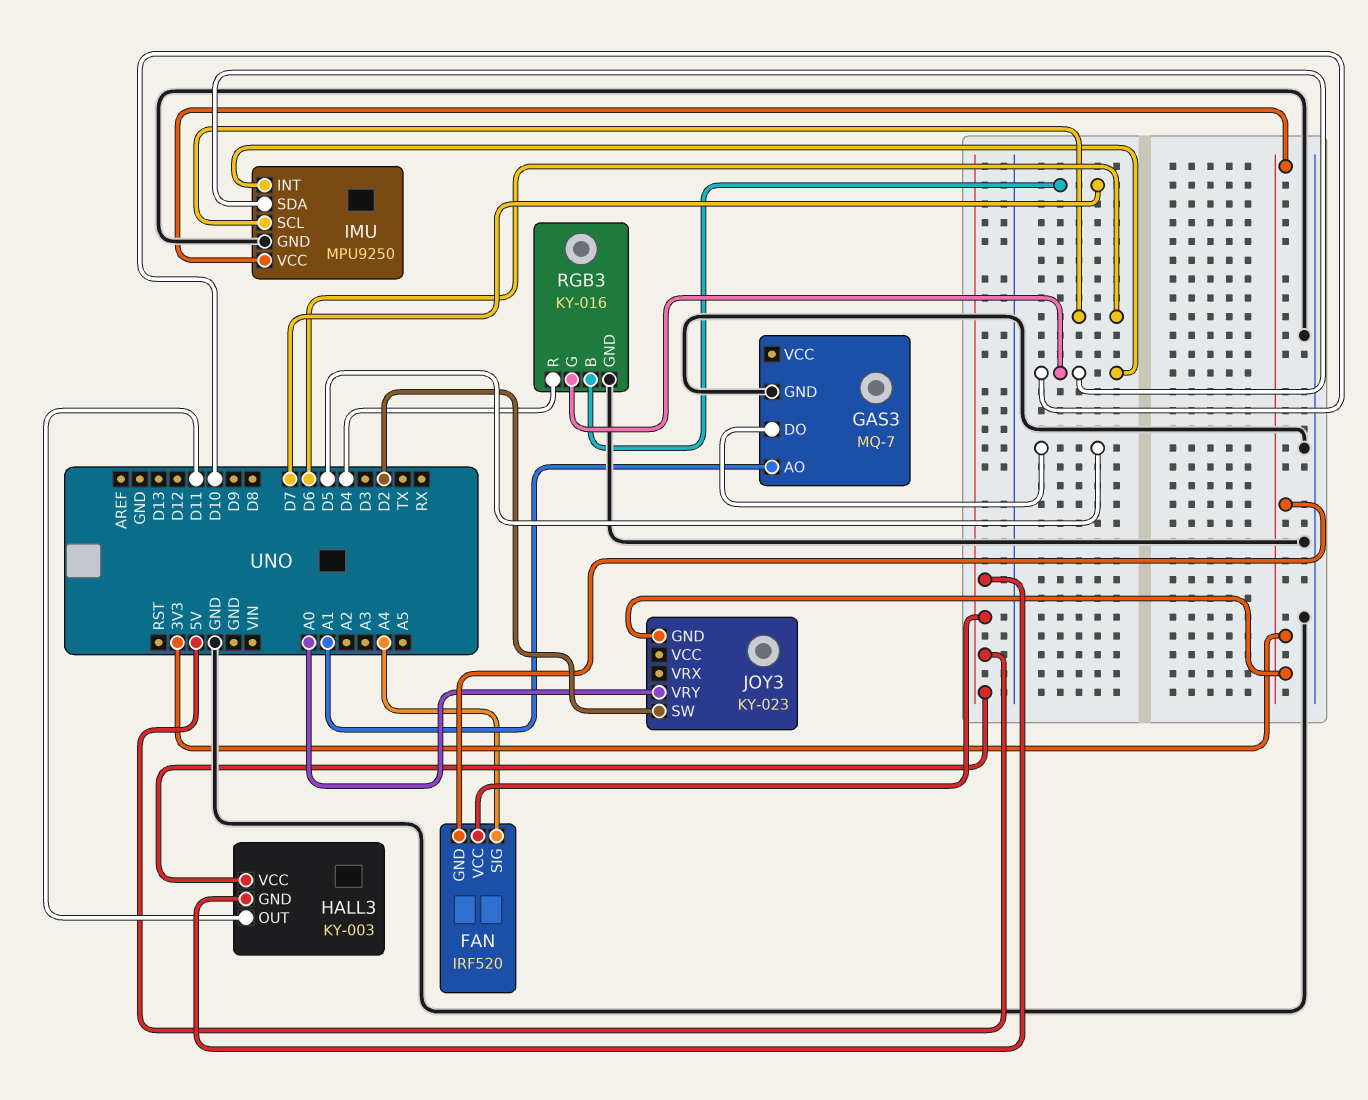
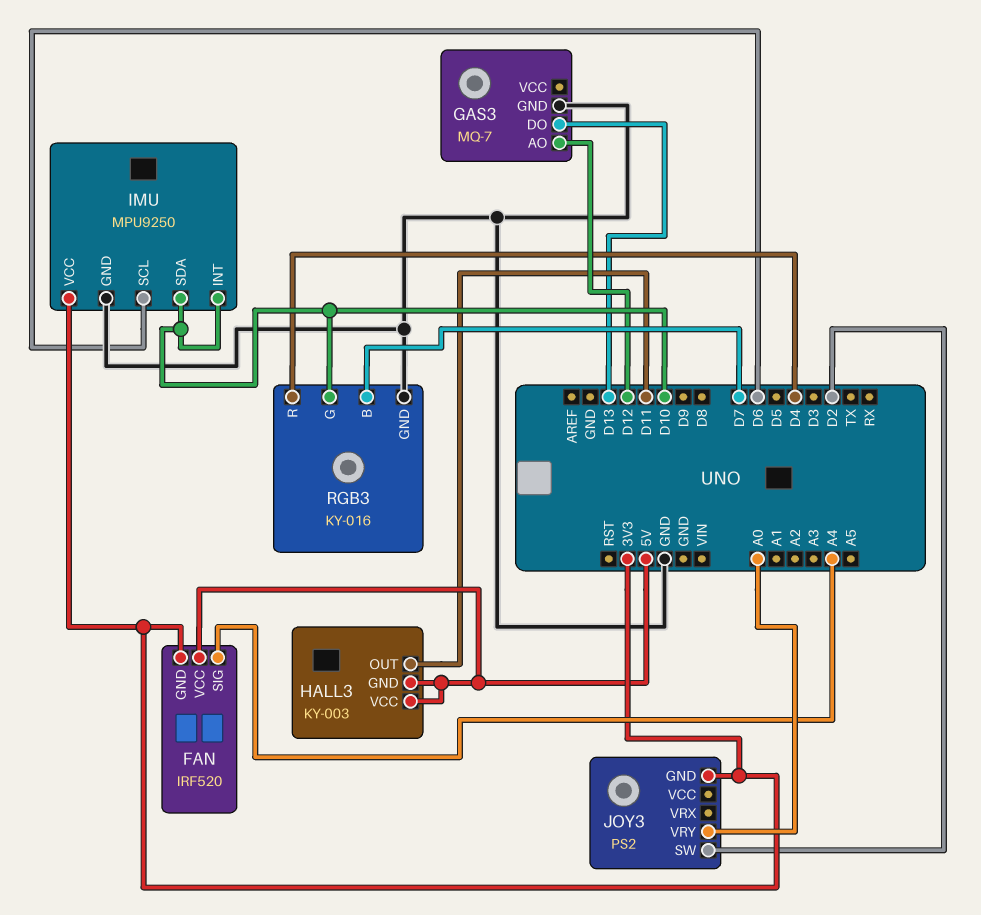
GAS3 pin AO: A1 -> D12
GAS3 pin DO: D5 -> D13
JOY3: KY-023 -> PS2

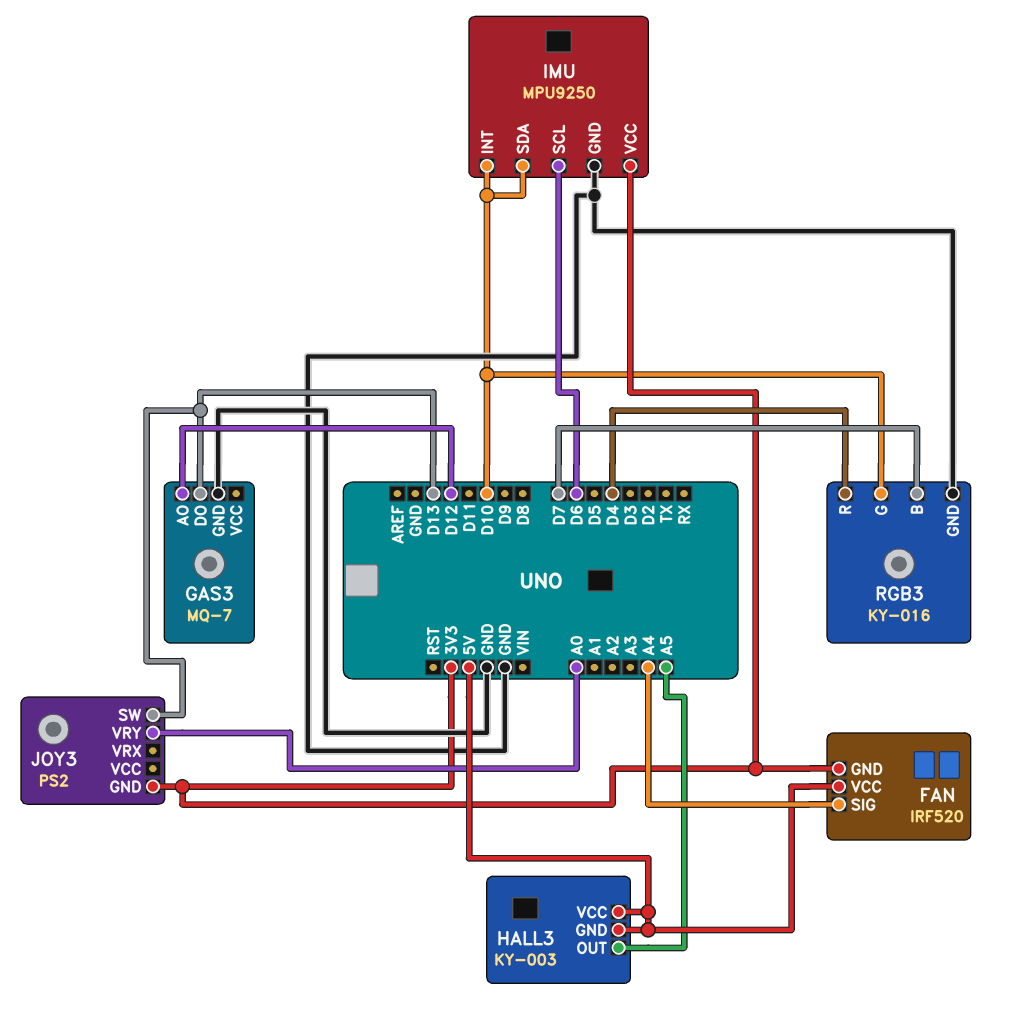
HALL3 pin OUT: D11 -> A5
JOY3 pin SW: D2 -> D13

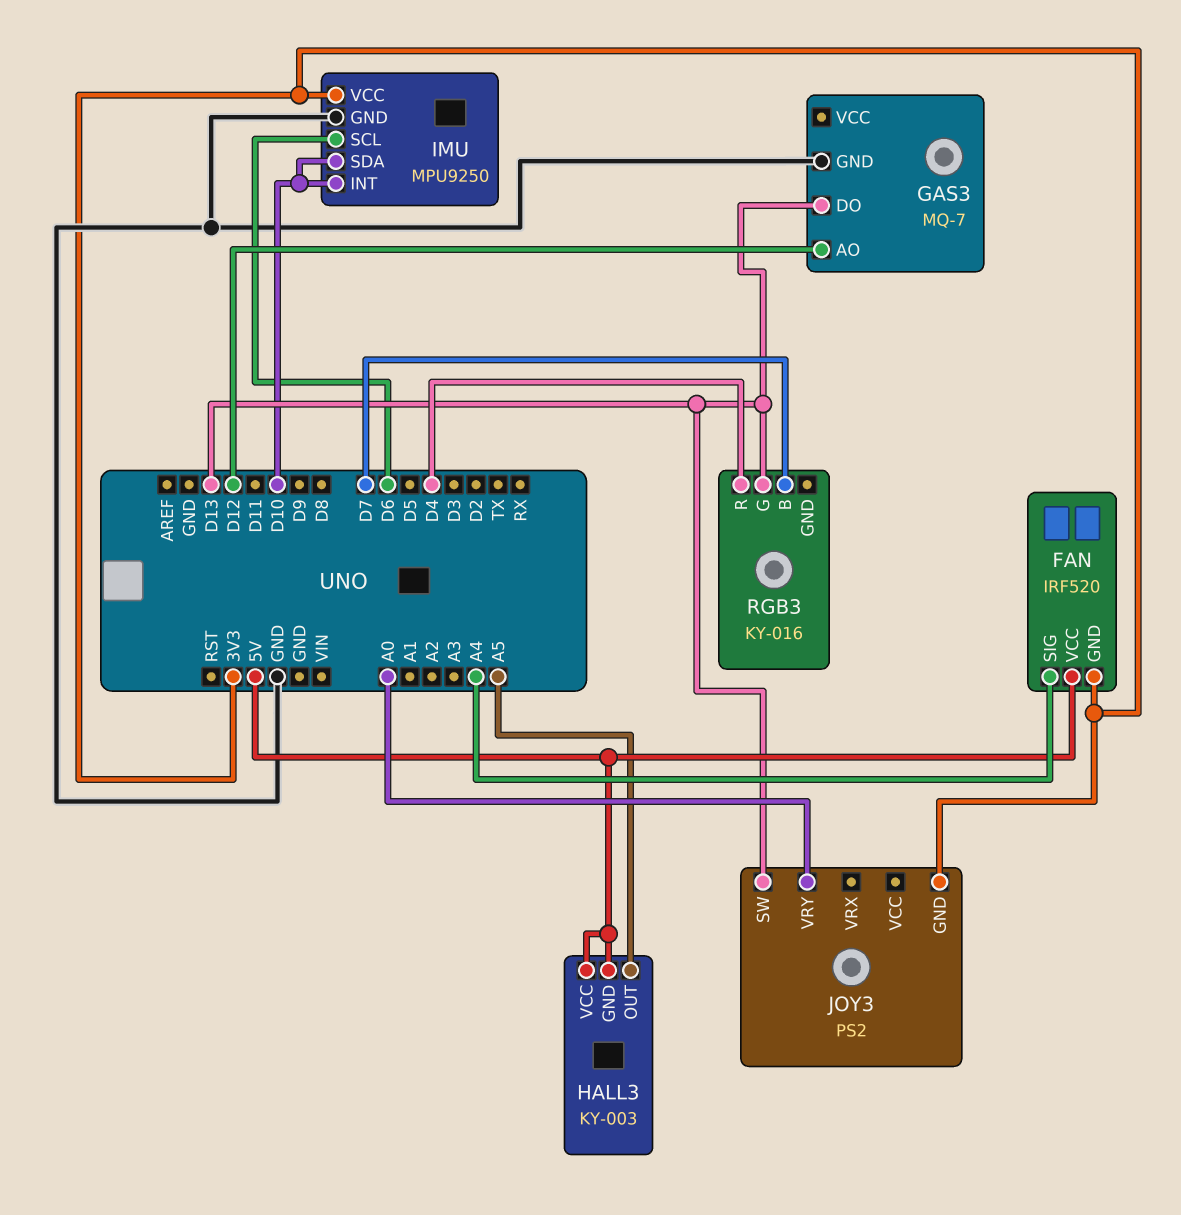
RGB3 pin G: D10 -> D13
RGB3 pin GND: GND -> none

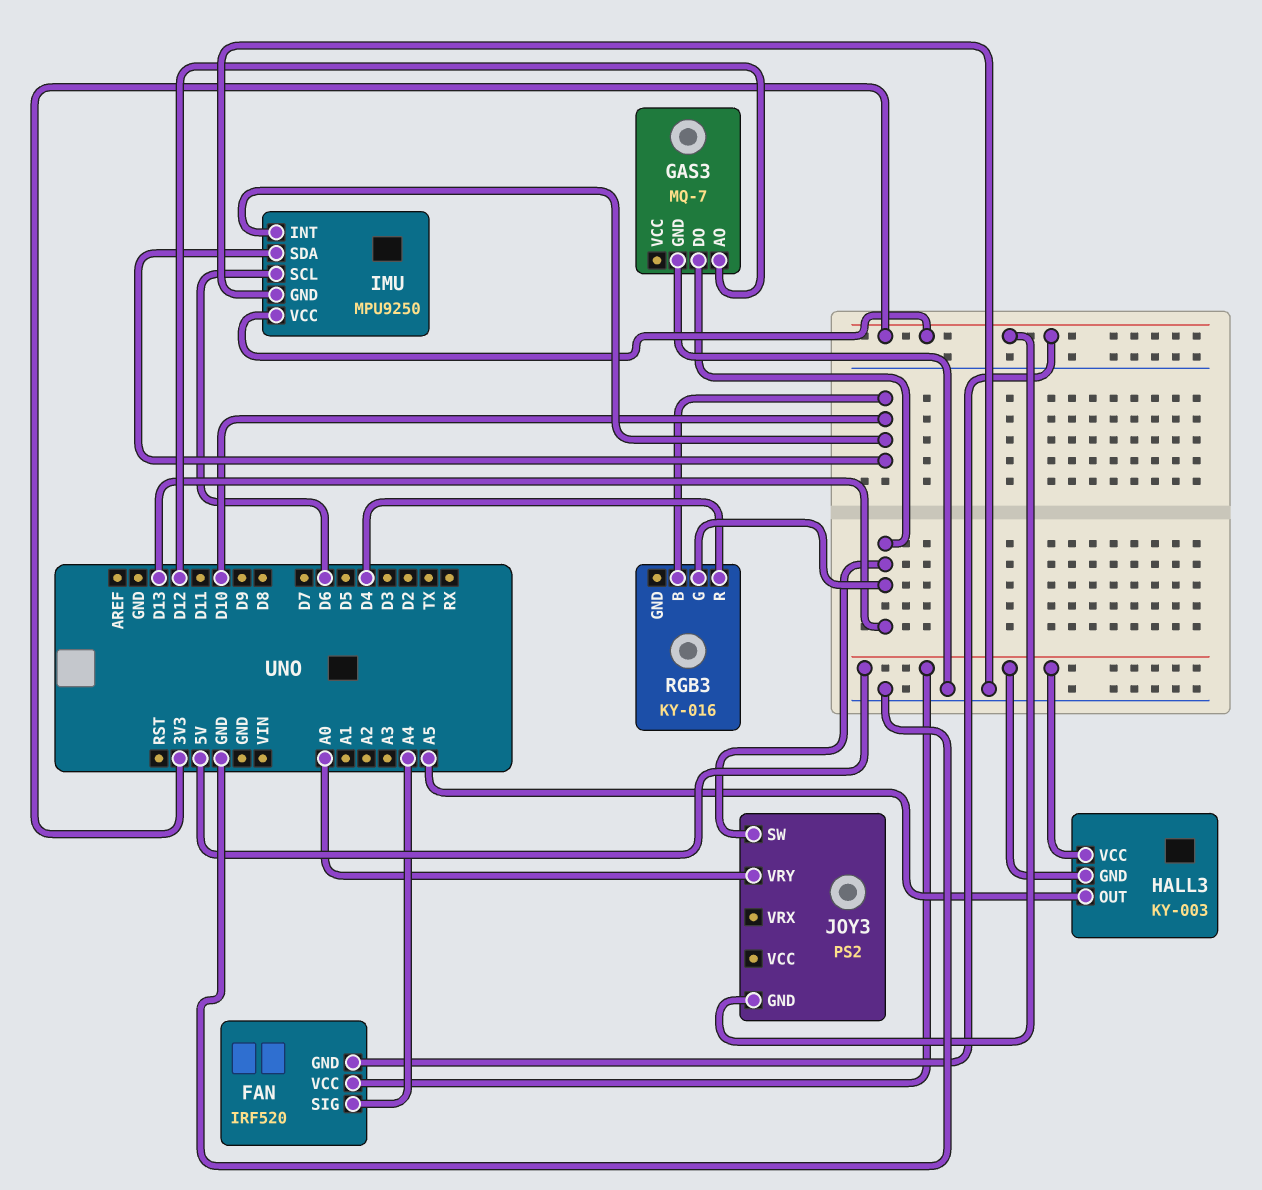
RGB3 pin B: D7 -> D10

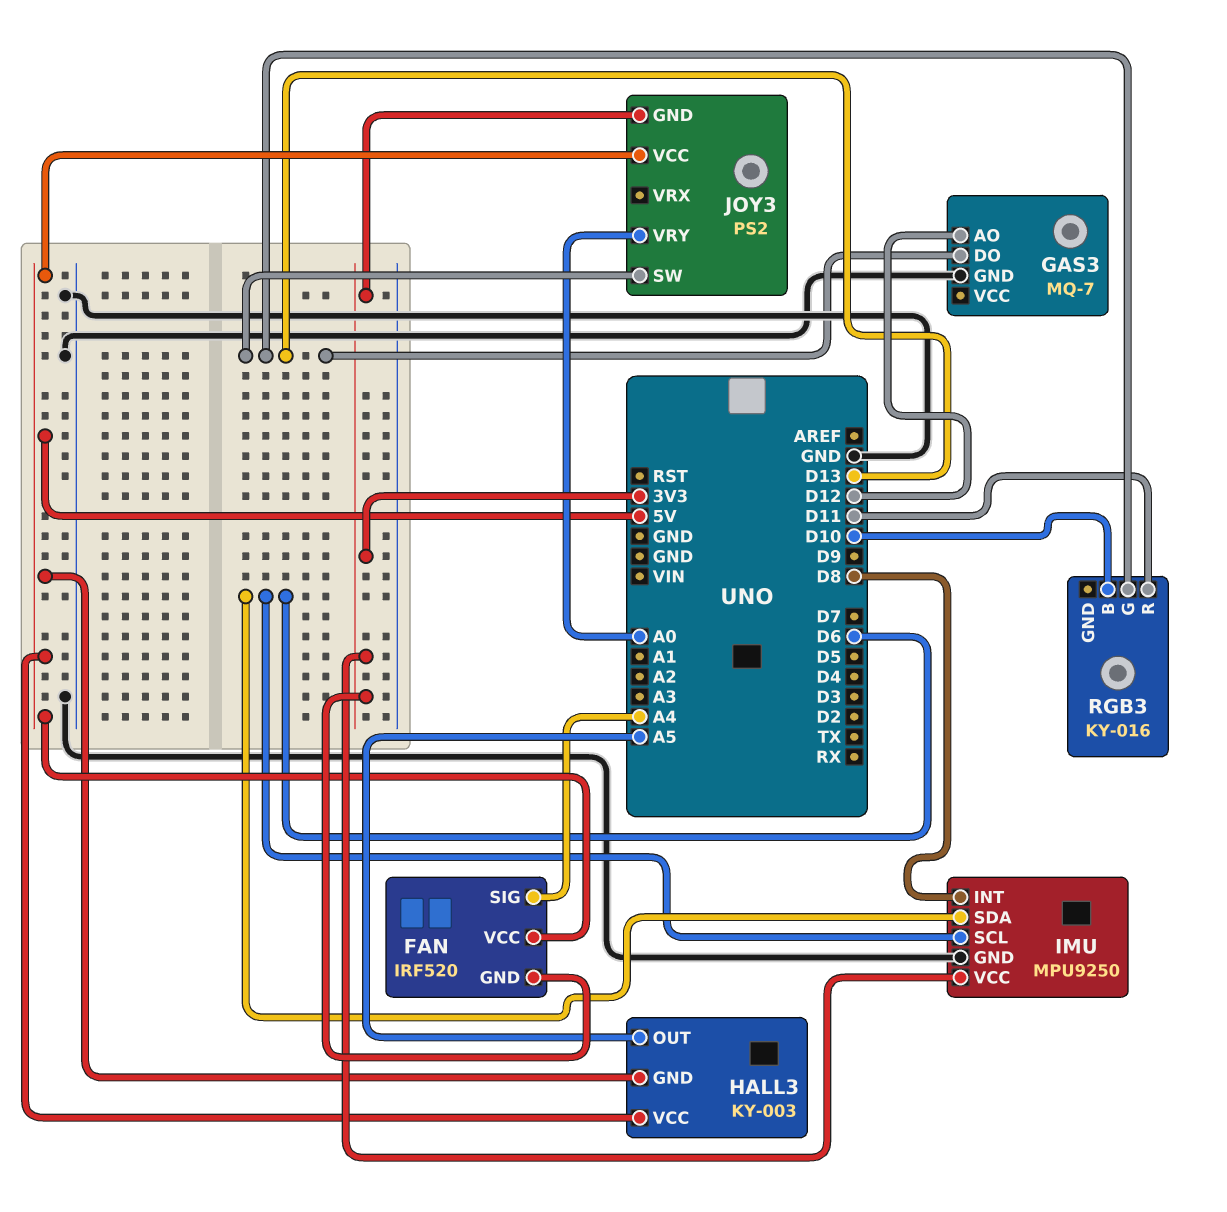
IMU pin INT: D10 -> D8
IMU pin SDA: D10 -> D6
JOY3 pin VCC: none -> 5V
RGB3 pin R: D4 -> D11

